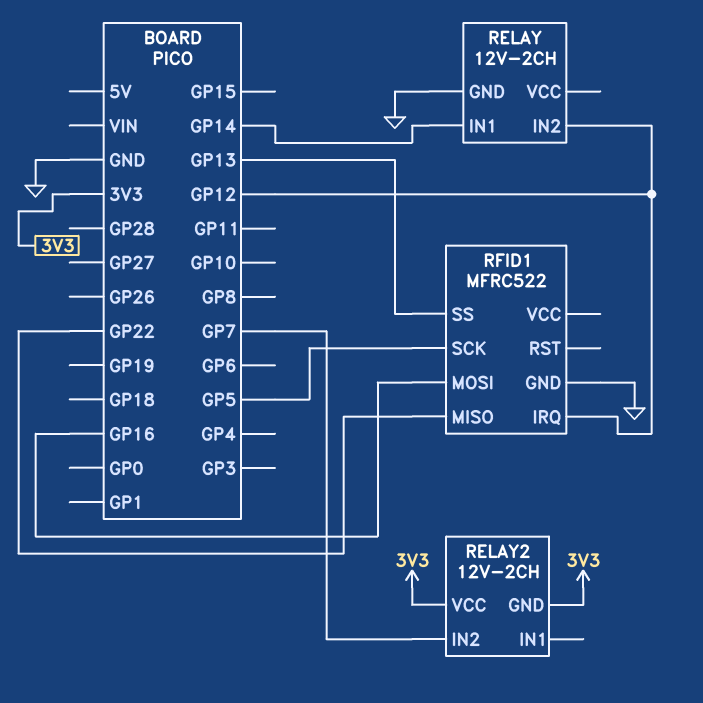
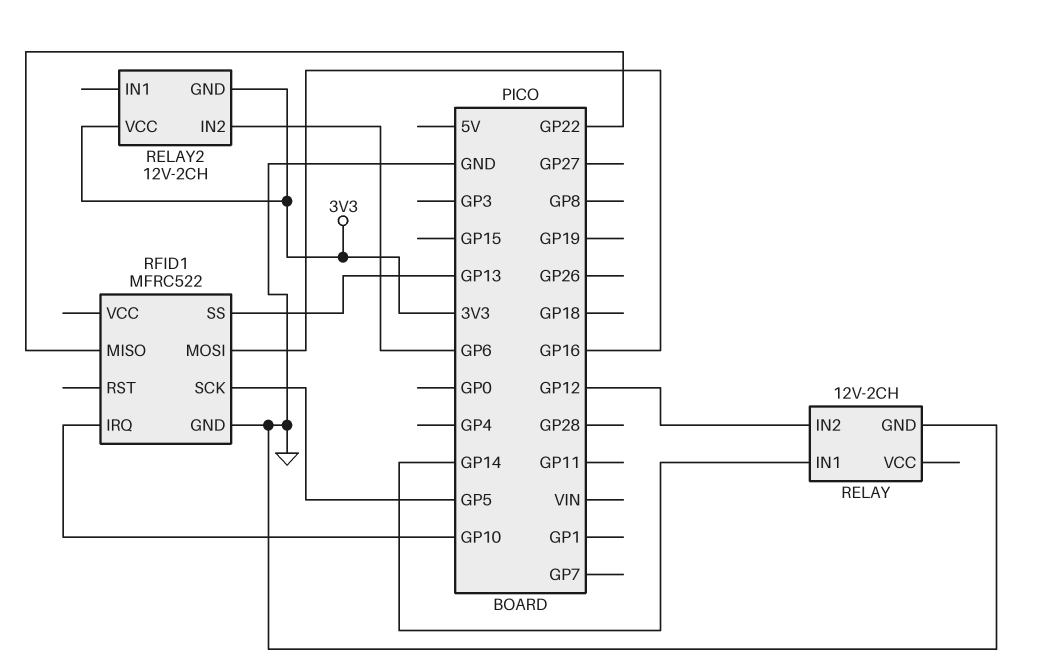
RELAY2 pin IN2: GP7 -> GP6
RFID1 pin IRQ: GP12 -> GP10

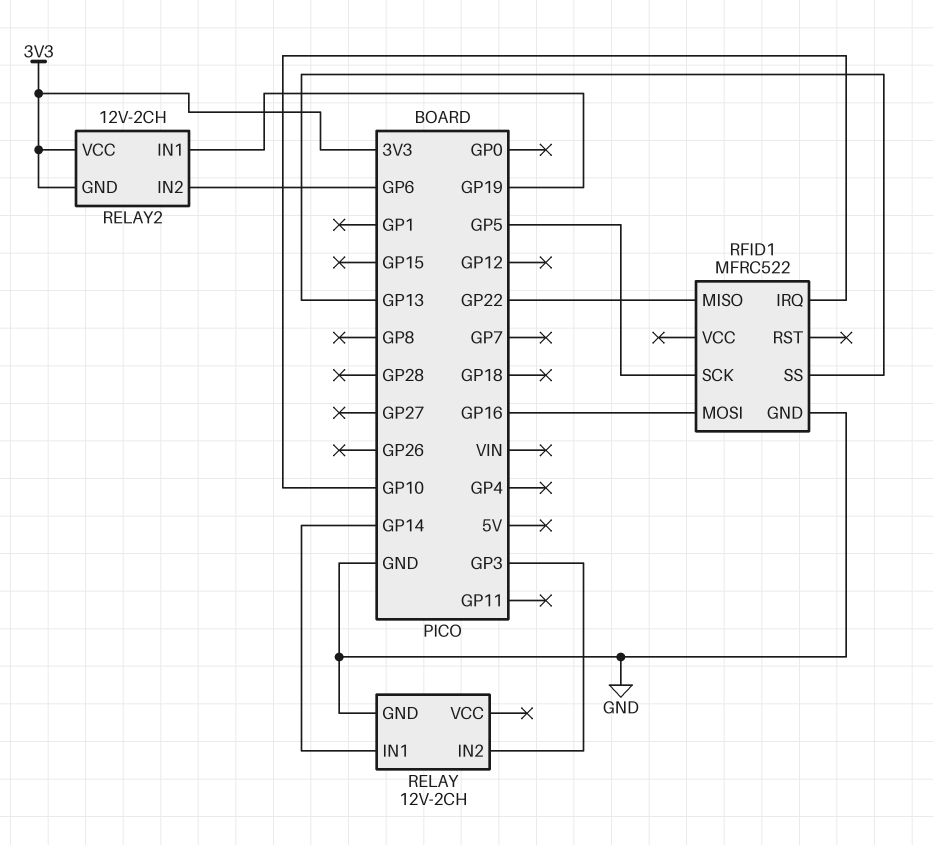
RELAY pin IN2: GP12 -> GP3
RELAY2 pin IN1: none -> GP19

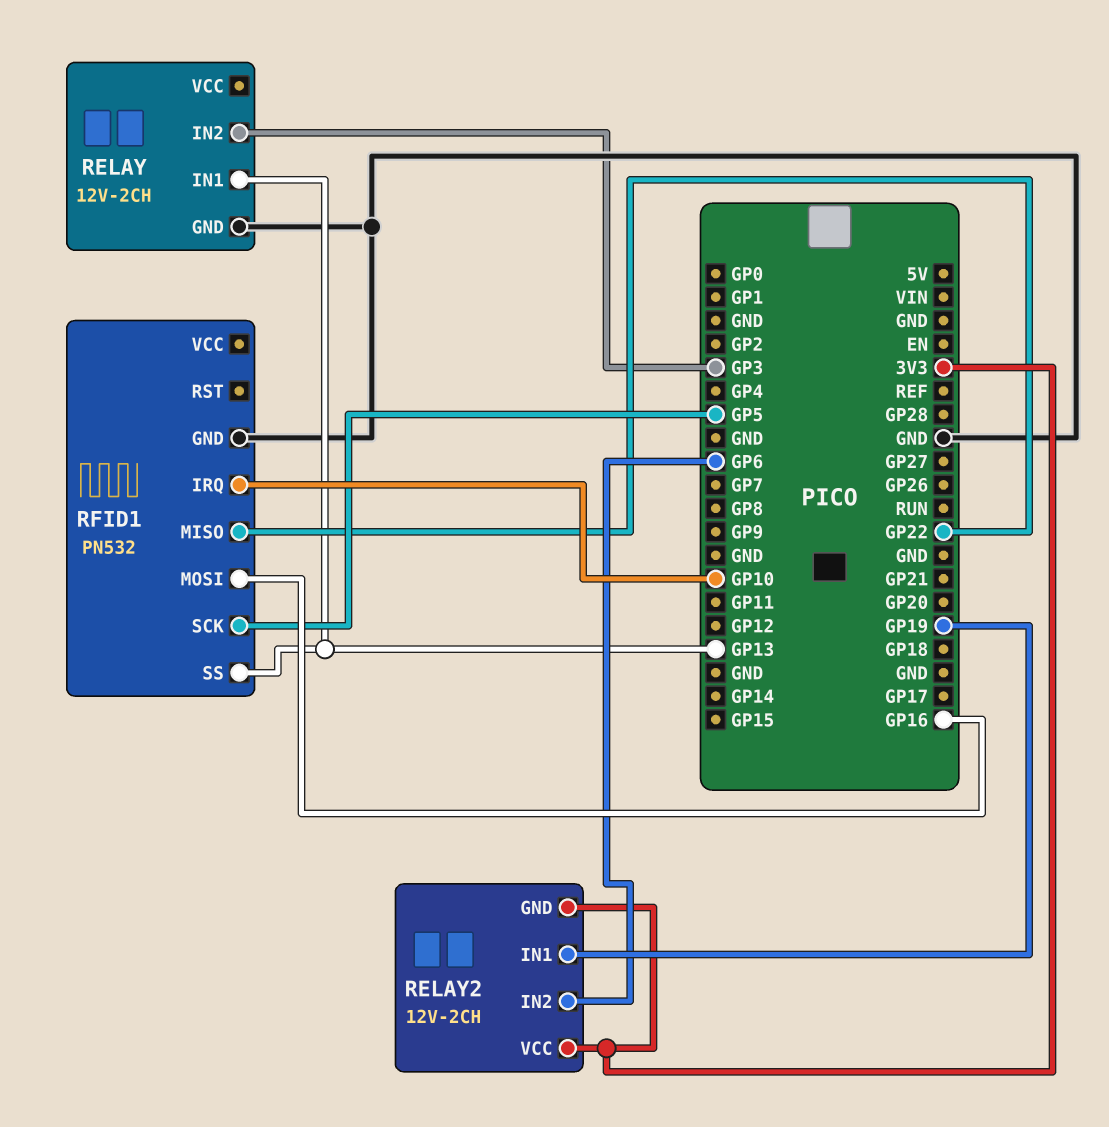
RELAY pin IN1: GP14 -> GP13
RFID1: MFRC522 -> PN532

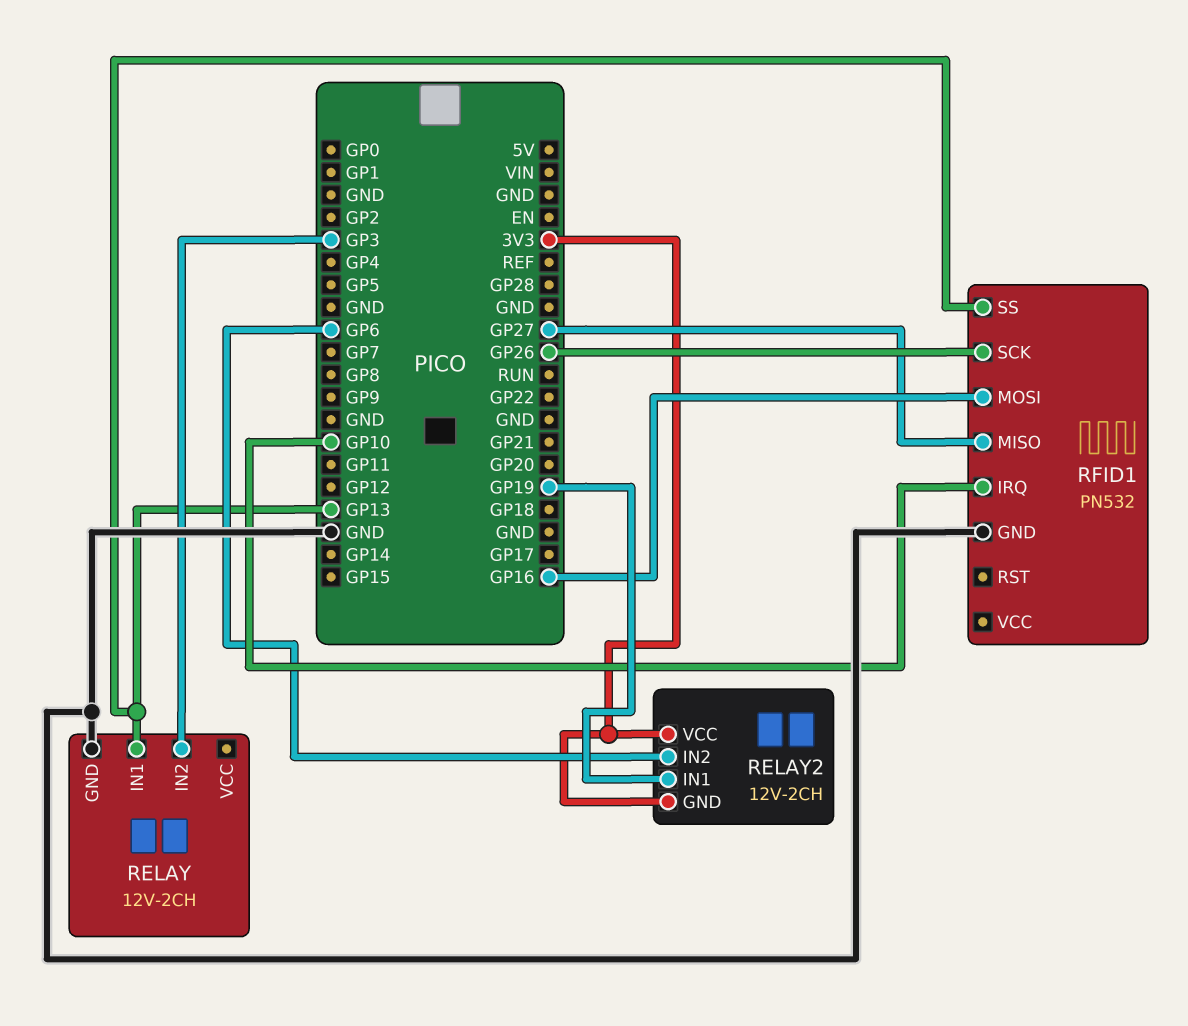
RFID1 pin MISO: GP22 -> GP27
RFID1 pin SCK: GP5 -> GP26

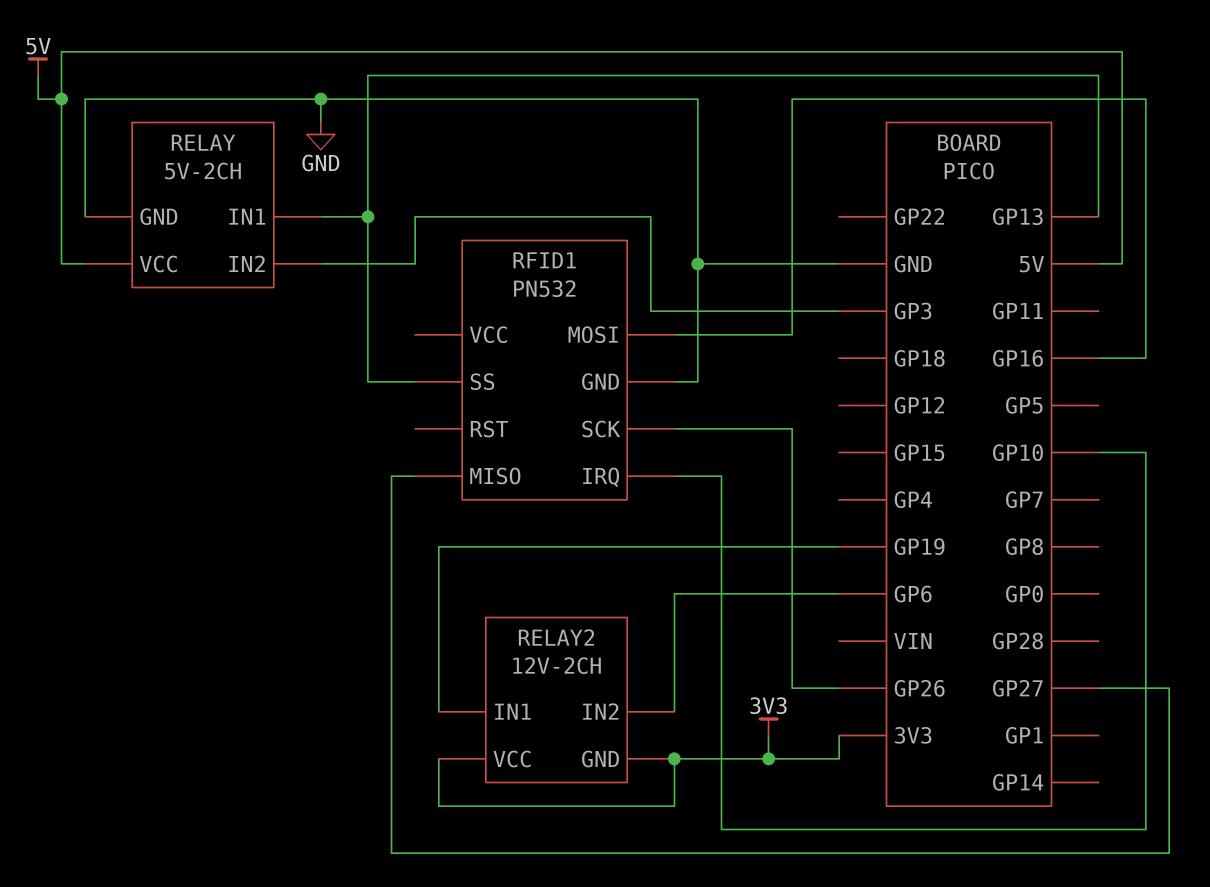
RELAY: 12V-2CH -> 5V-2CH
RELAY pin VCC: none -> 5V

